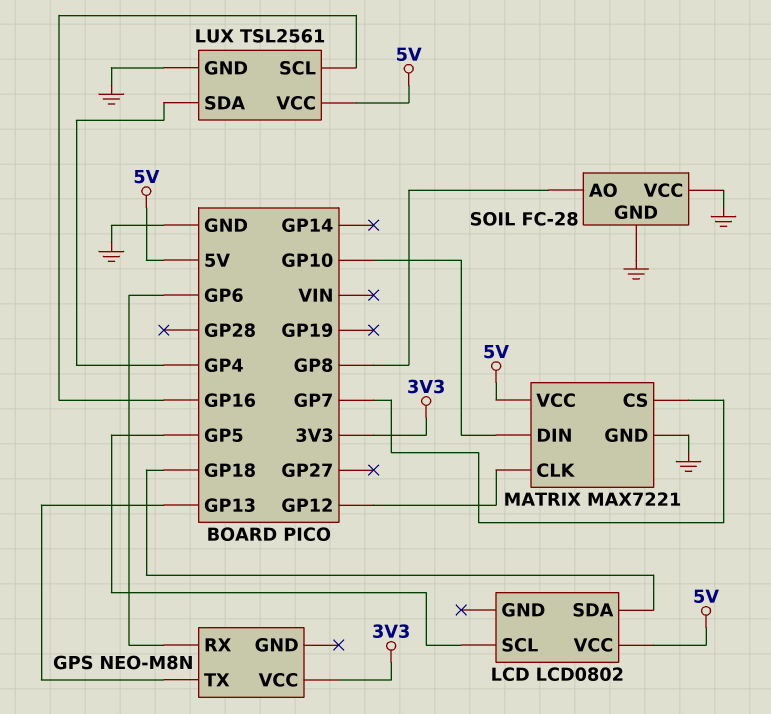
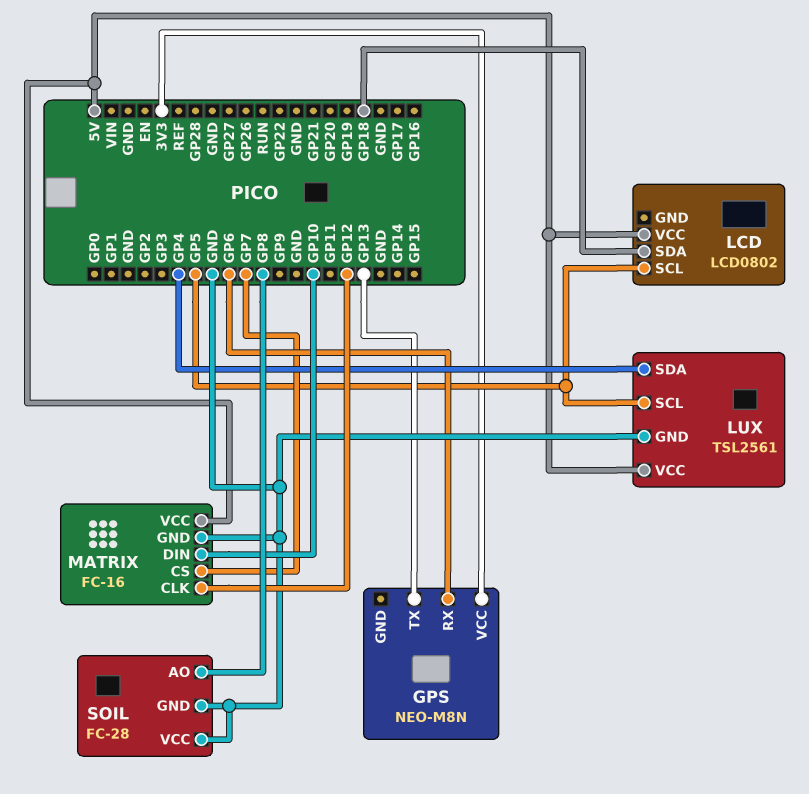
LUX pin SCL: GP16 -> GP5
MATRIX: MAX7221 -> FC-16

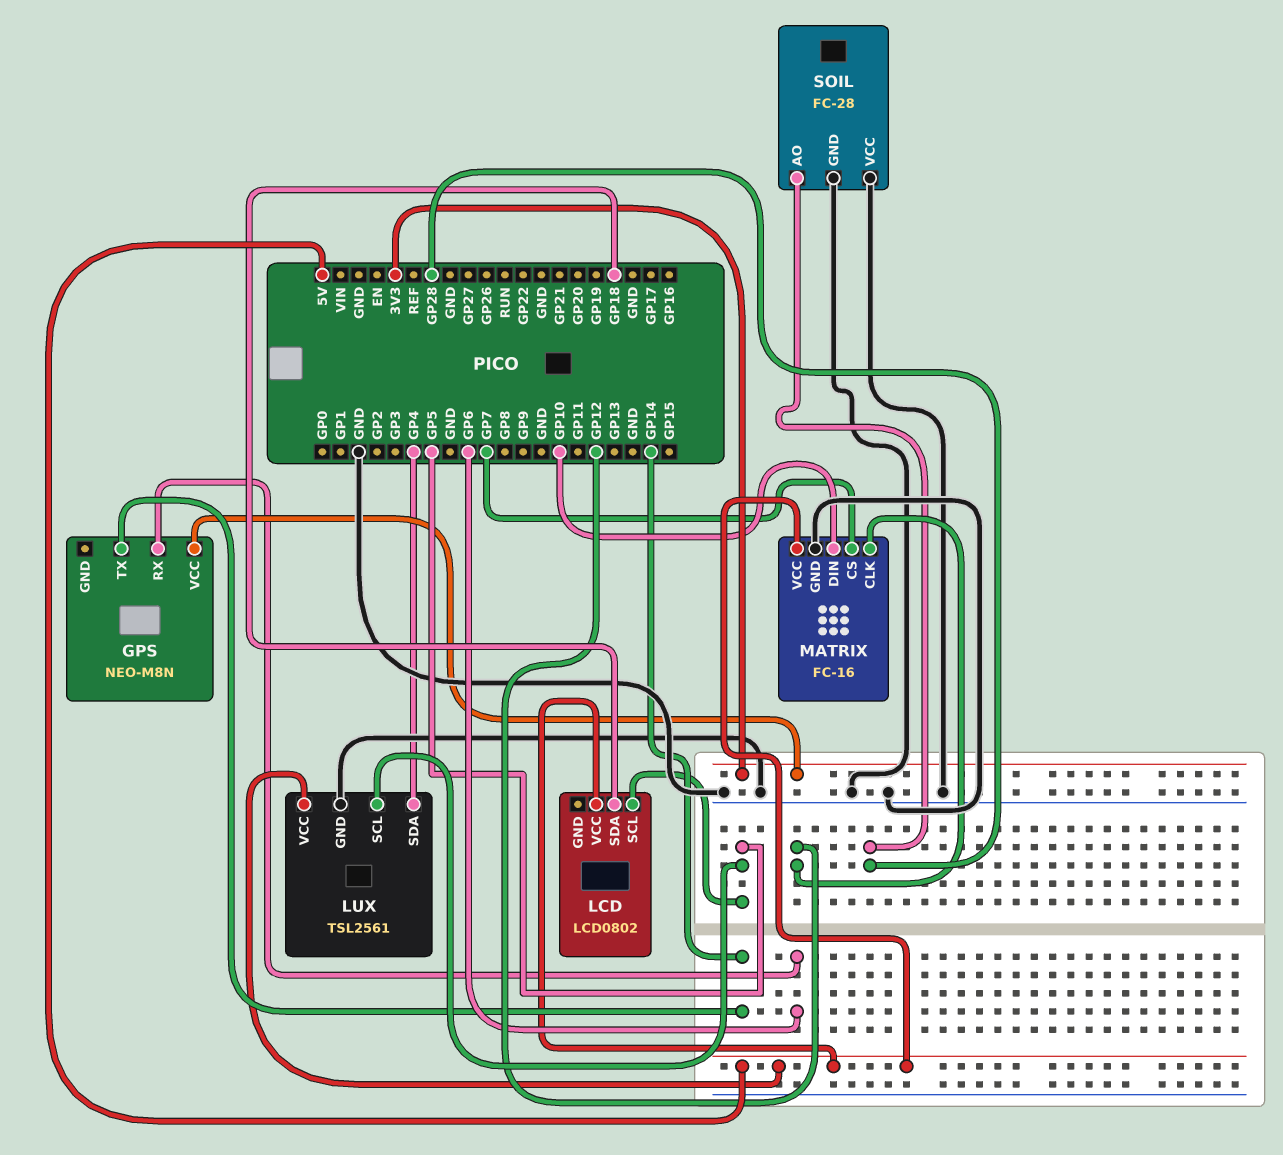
GPS pin TX: GP13 -> GP14
SOIL pin AO: GP8 -> GP28

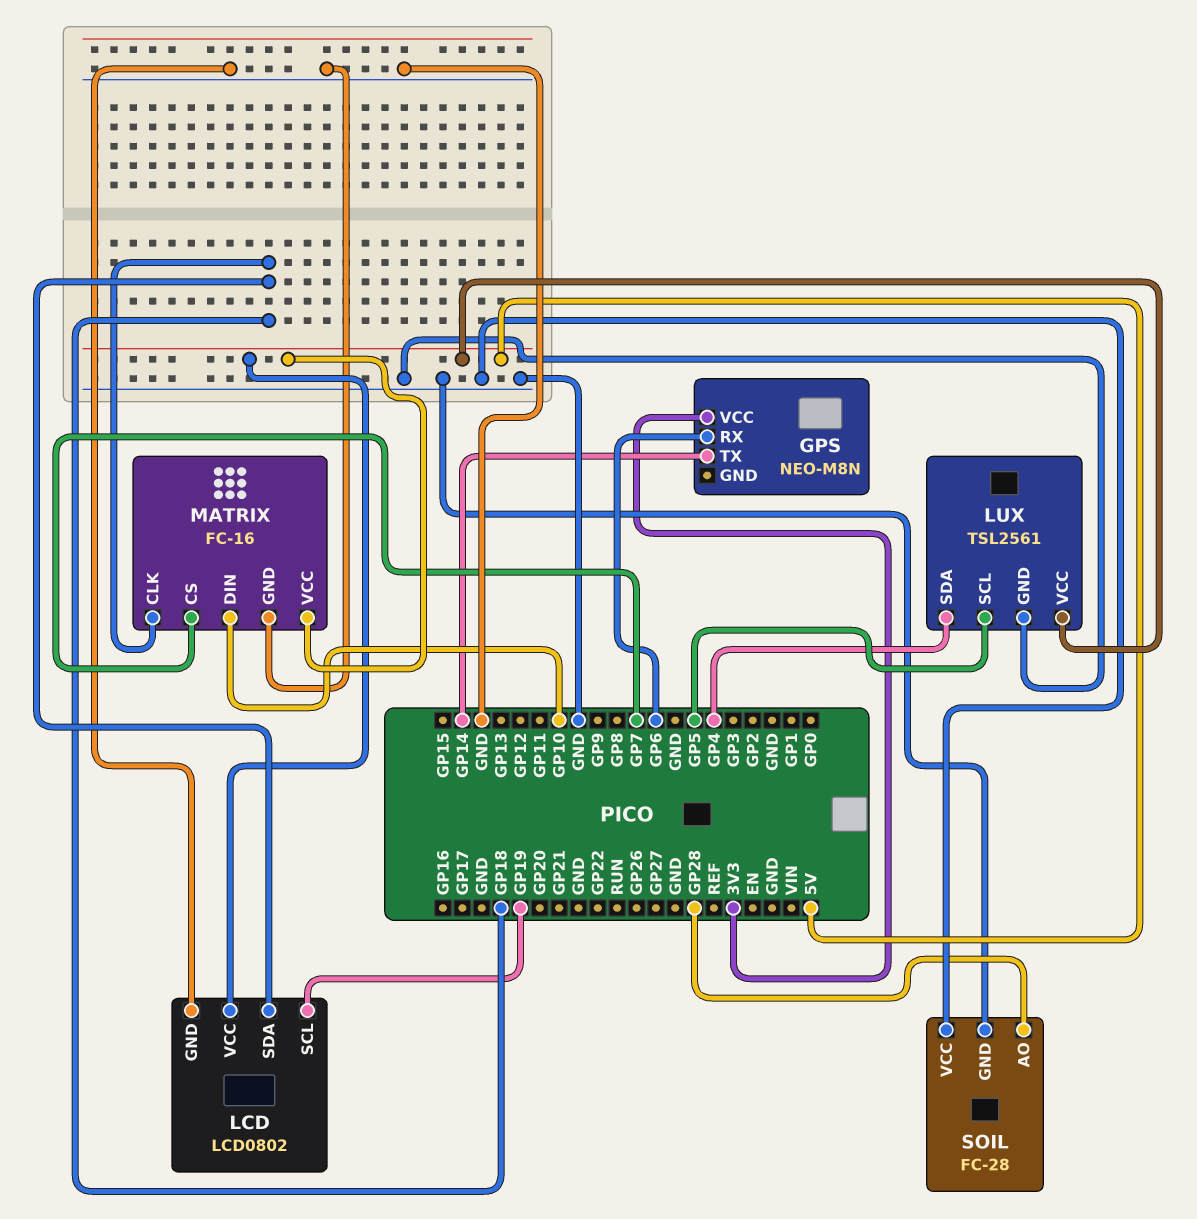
LCD pin GND: none -> GND
LCD pin SCL: GP5 -> GP19
MATRIX pin CLK: GP12 -> GP18

